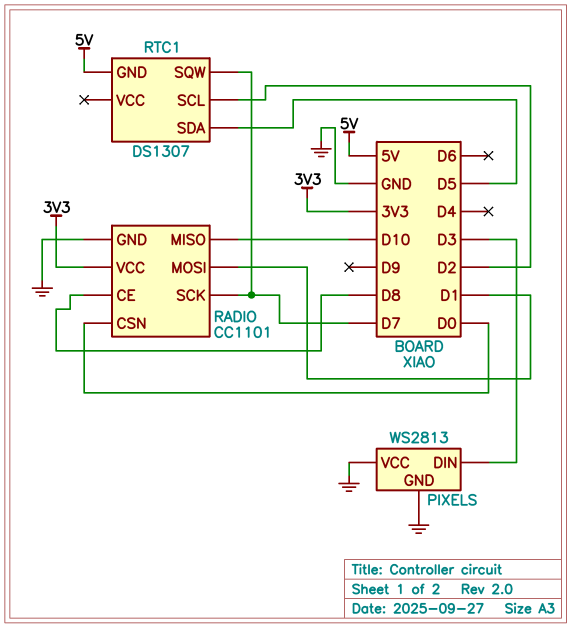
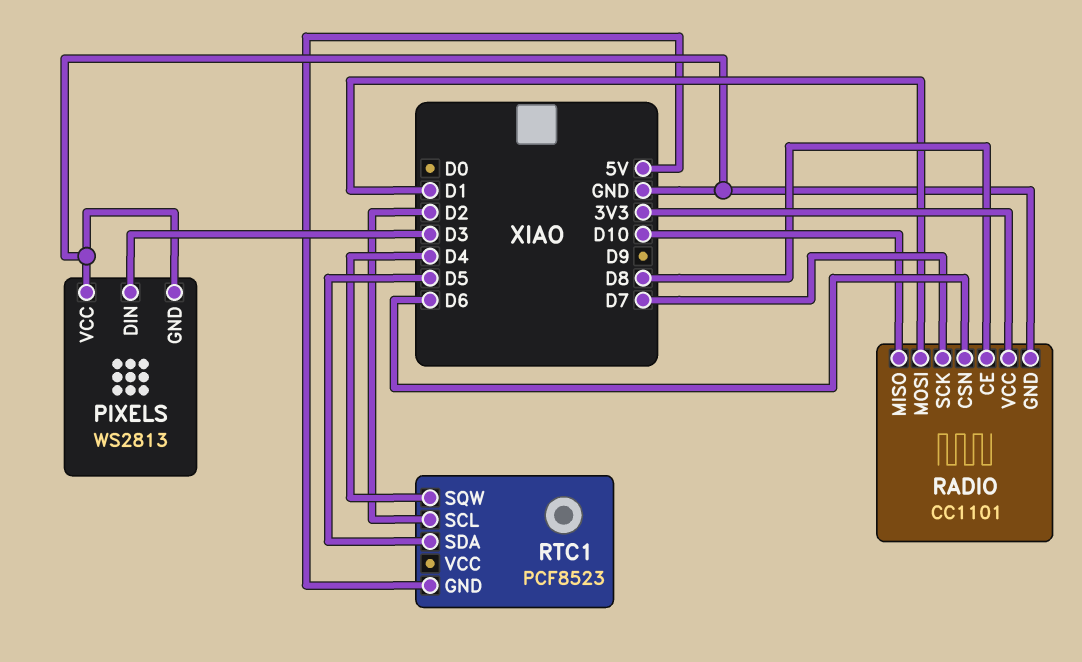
RADIO pin CSN: D0 -> D6
RTC1: DS1307 -> PCF8523
RTC1 pin SQW: D7 -> D4

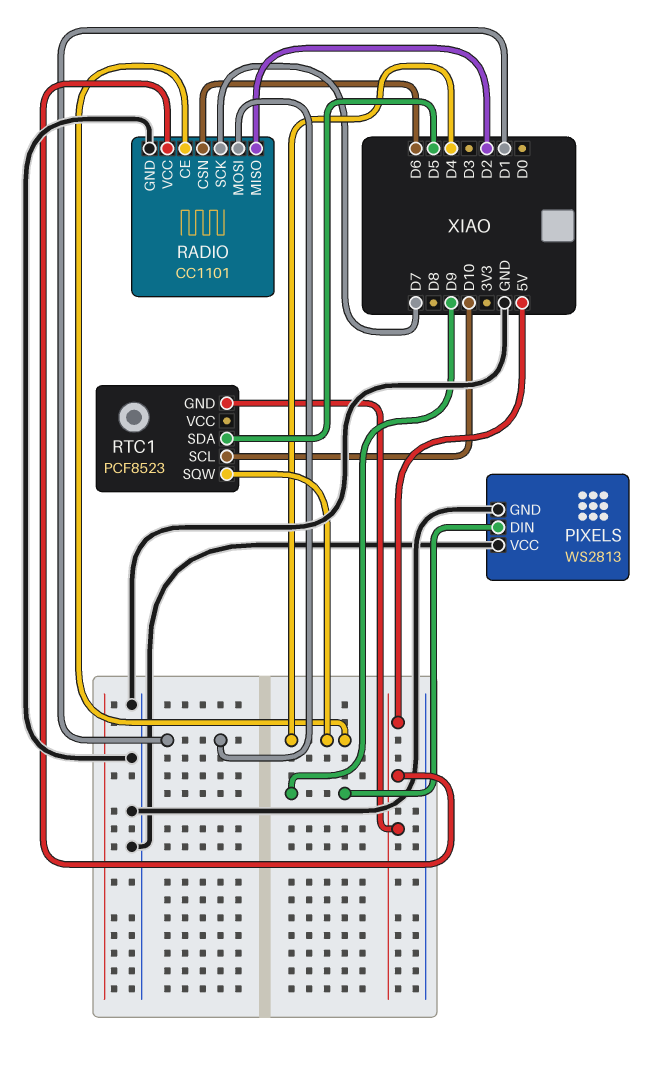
PIXELS pin DIN: D3 -> D9
RADIO pin CE: D8 -> D4
RADIO pin MISO: D10 -> D2
RADIO pin VCC: 3V3 -> 5V
RTC1 pin SCL: D2 -> D10

